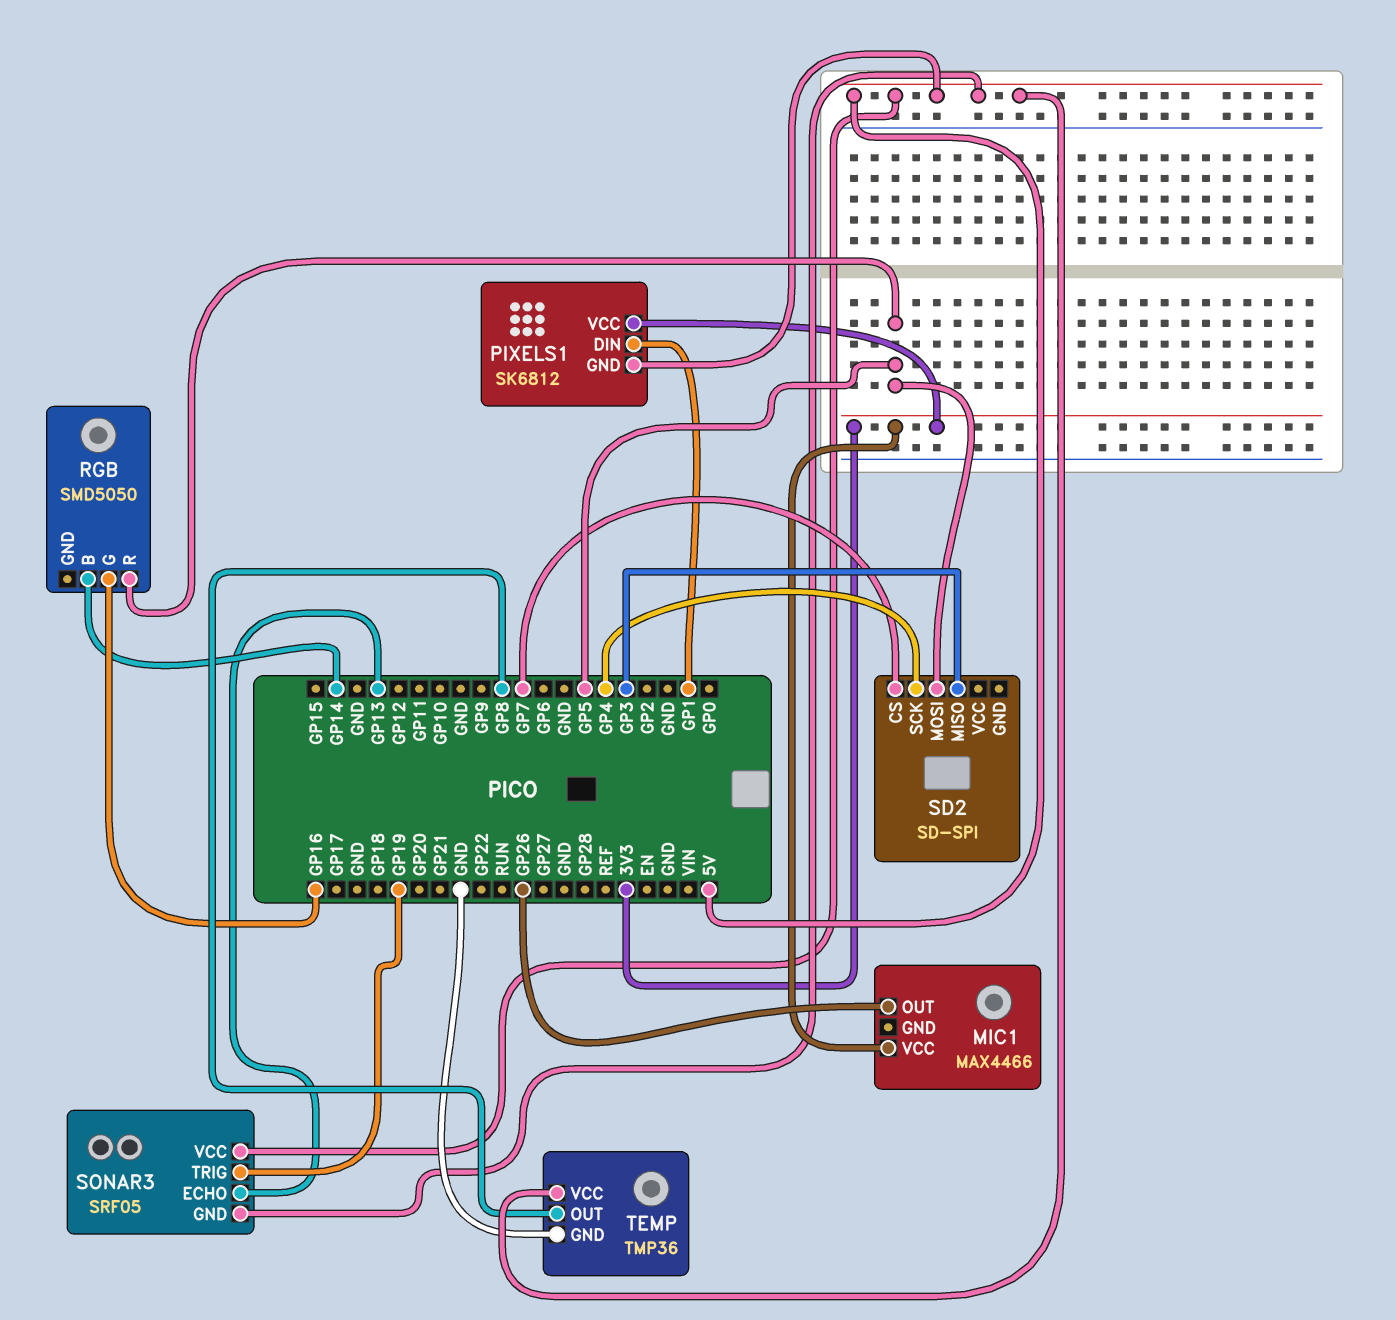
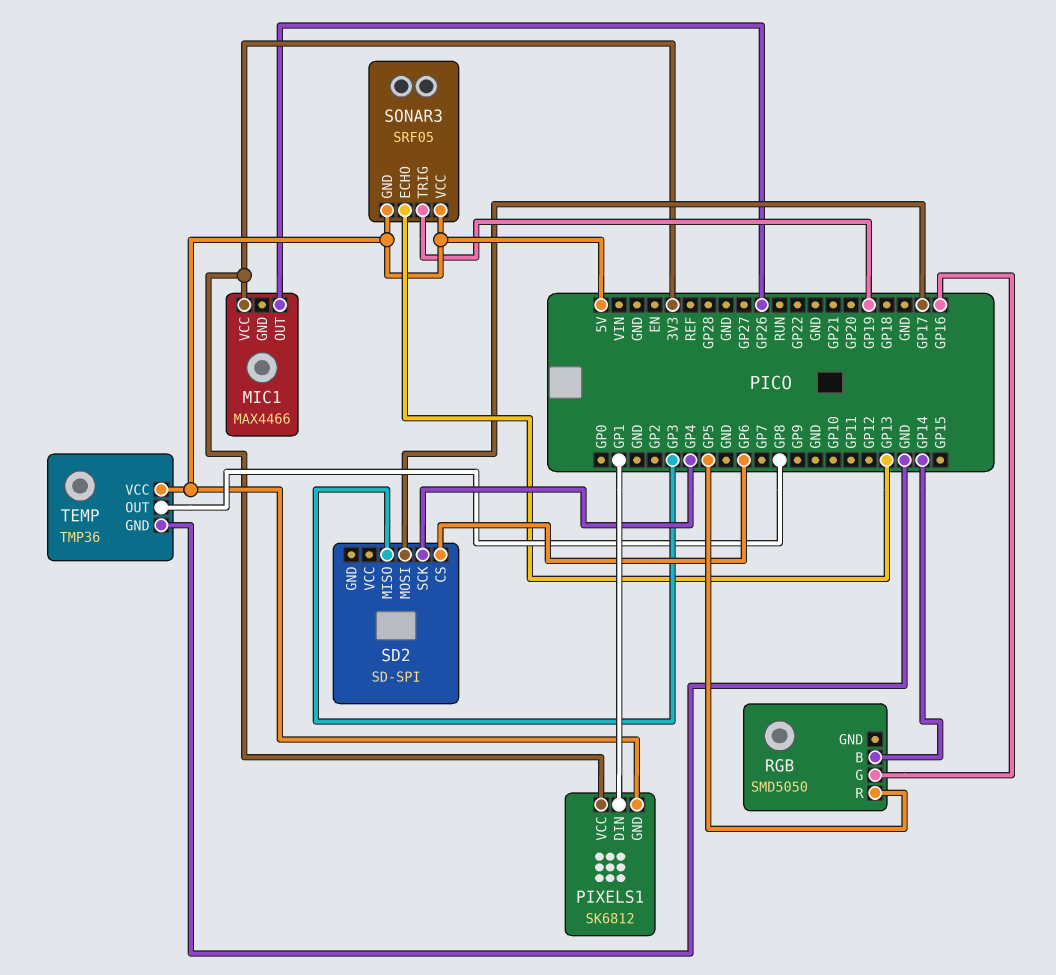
SD2 pin CS: GP7 -> GP6
SD2 pin MOSI: GP5 -> GP17

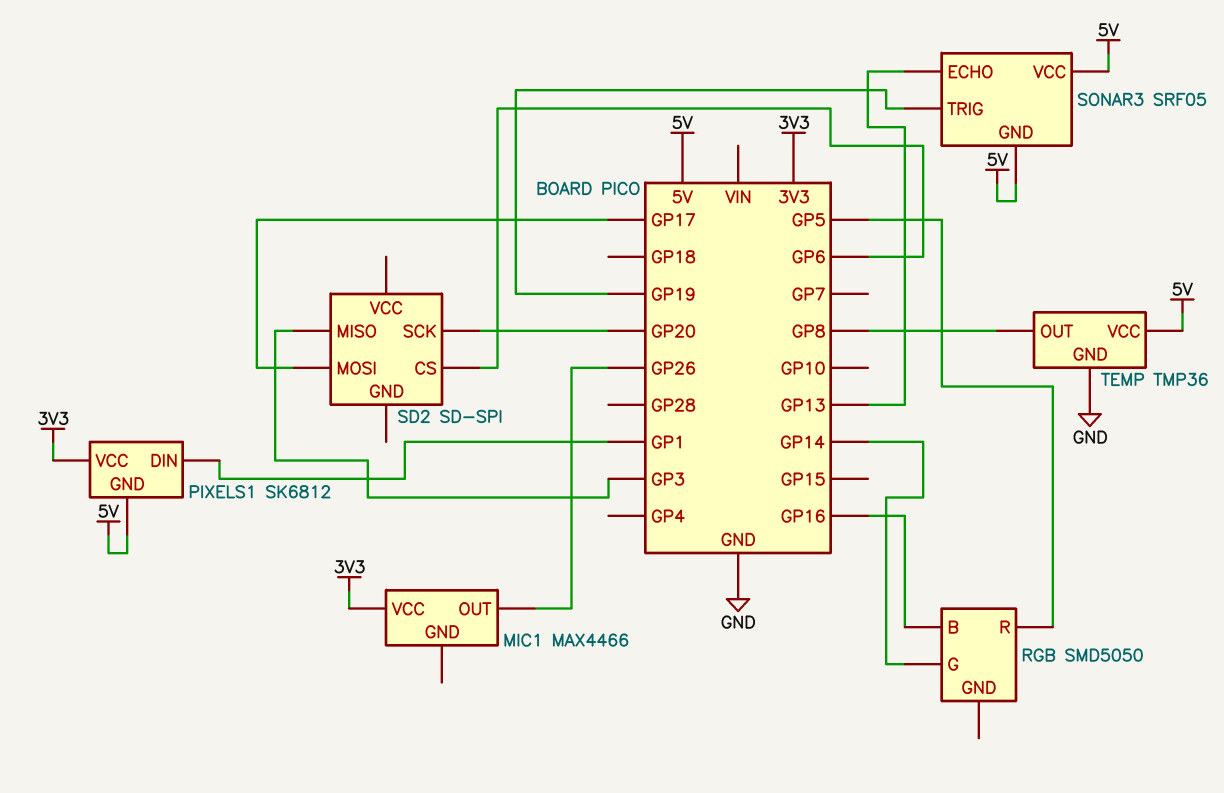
RGB pin B: GP14 -> GP16
RGB pin G: GP16 -> GP14
SD2 pin SCK: GP4 -> GP20

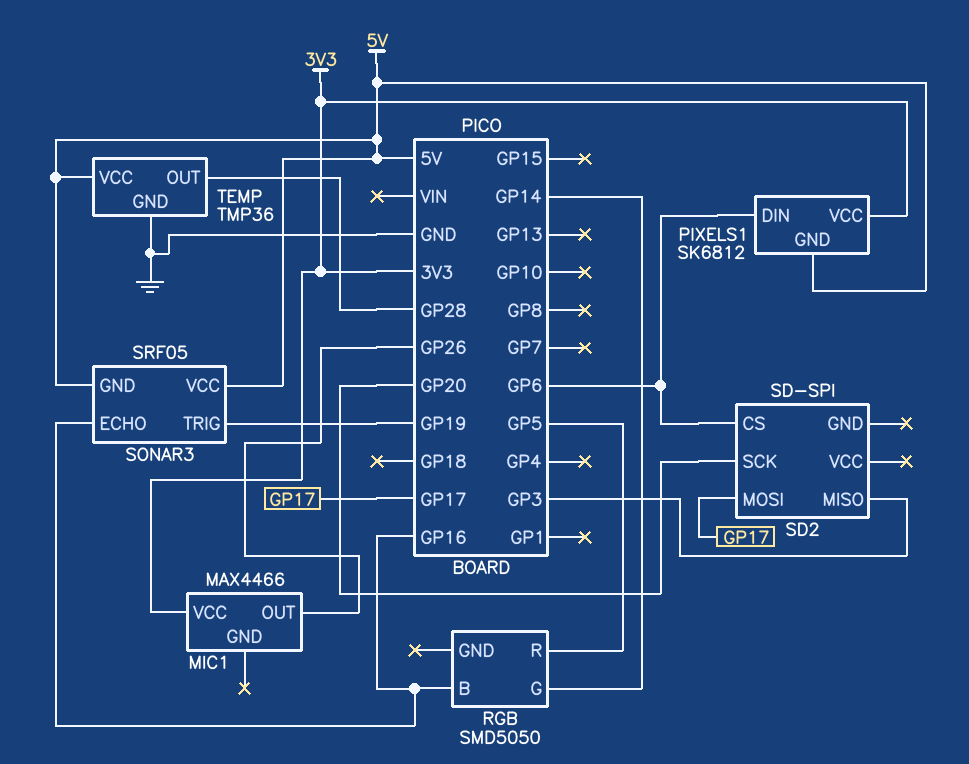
PIXELS1 pin DIN: GP1 -> GP6
SONAR3 pin ECHO: GP13 -> GP16
TEMP pin OUT: GP8 -> GP28

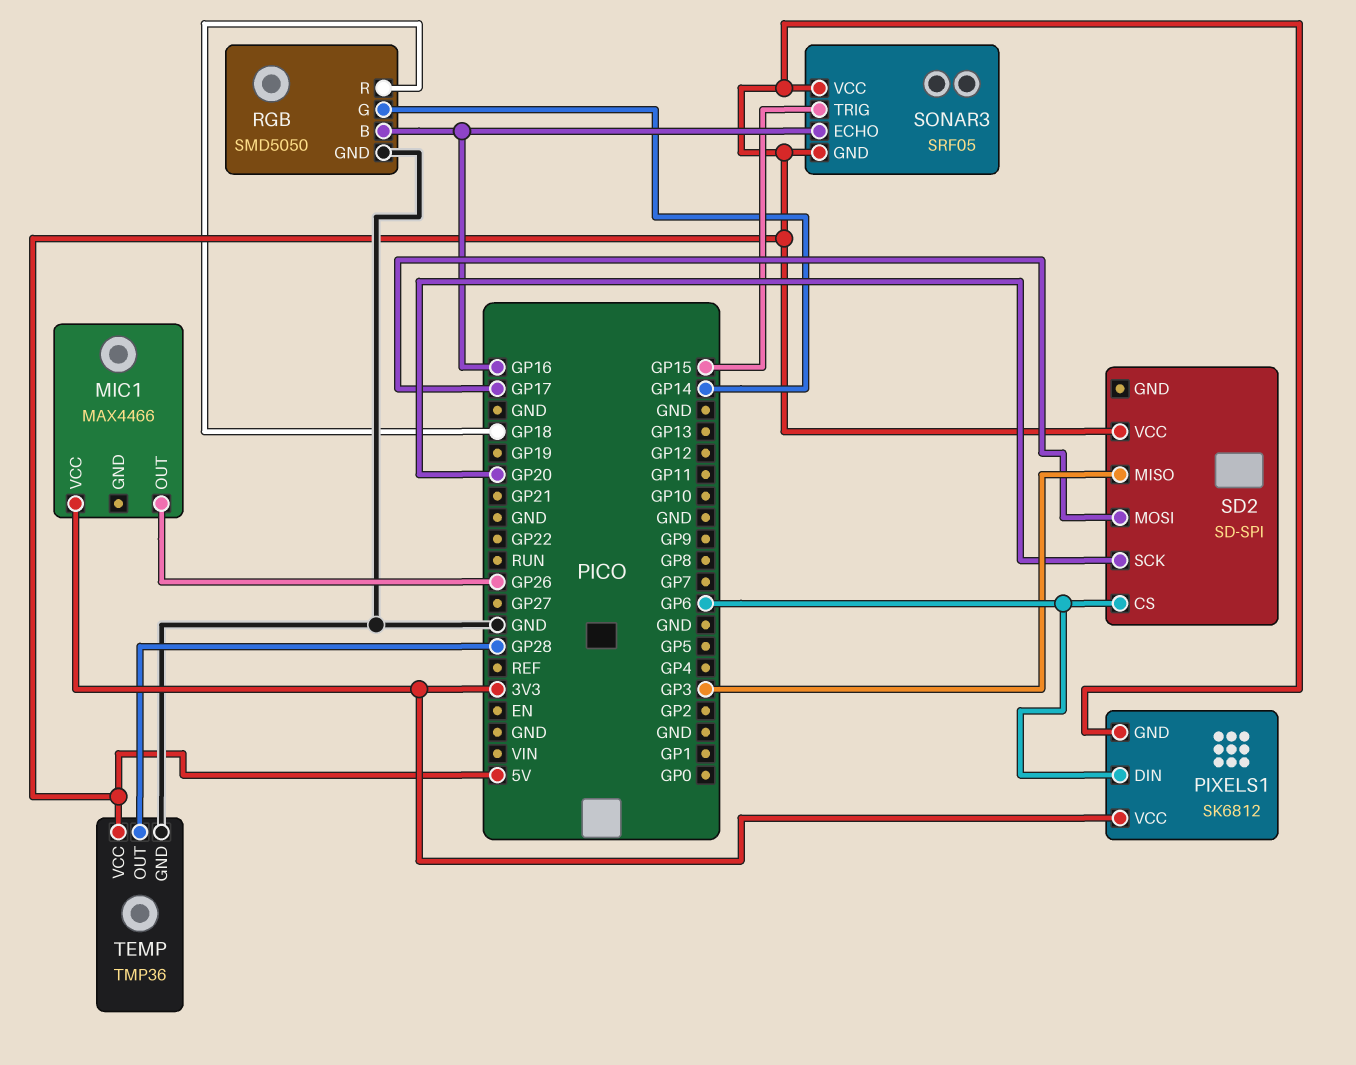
RGB pin GND: none -> GND
RGB pin R: GP5 -> GP18
SD2 pin VCC: none -> 5V
SONAR3 pin TRIG: GP19 -> GP15

